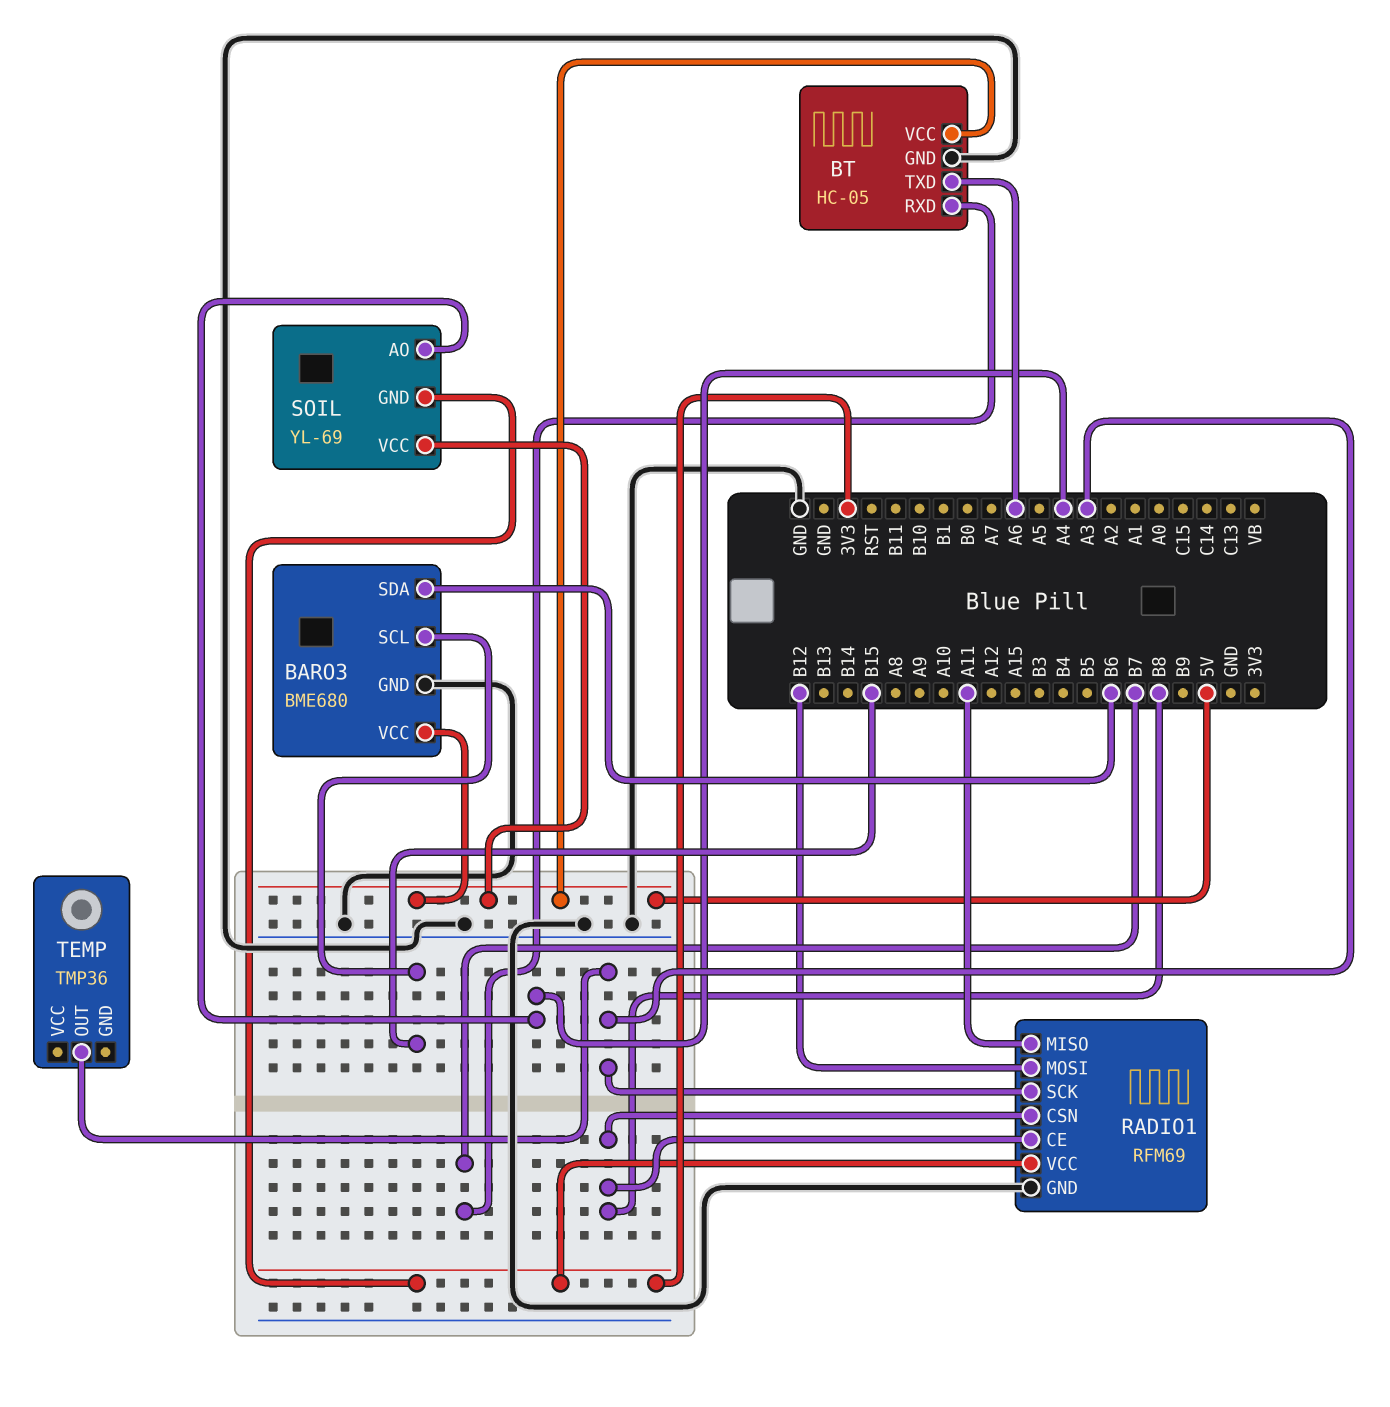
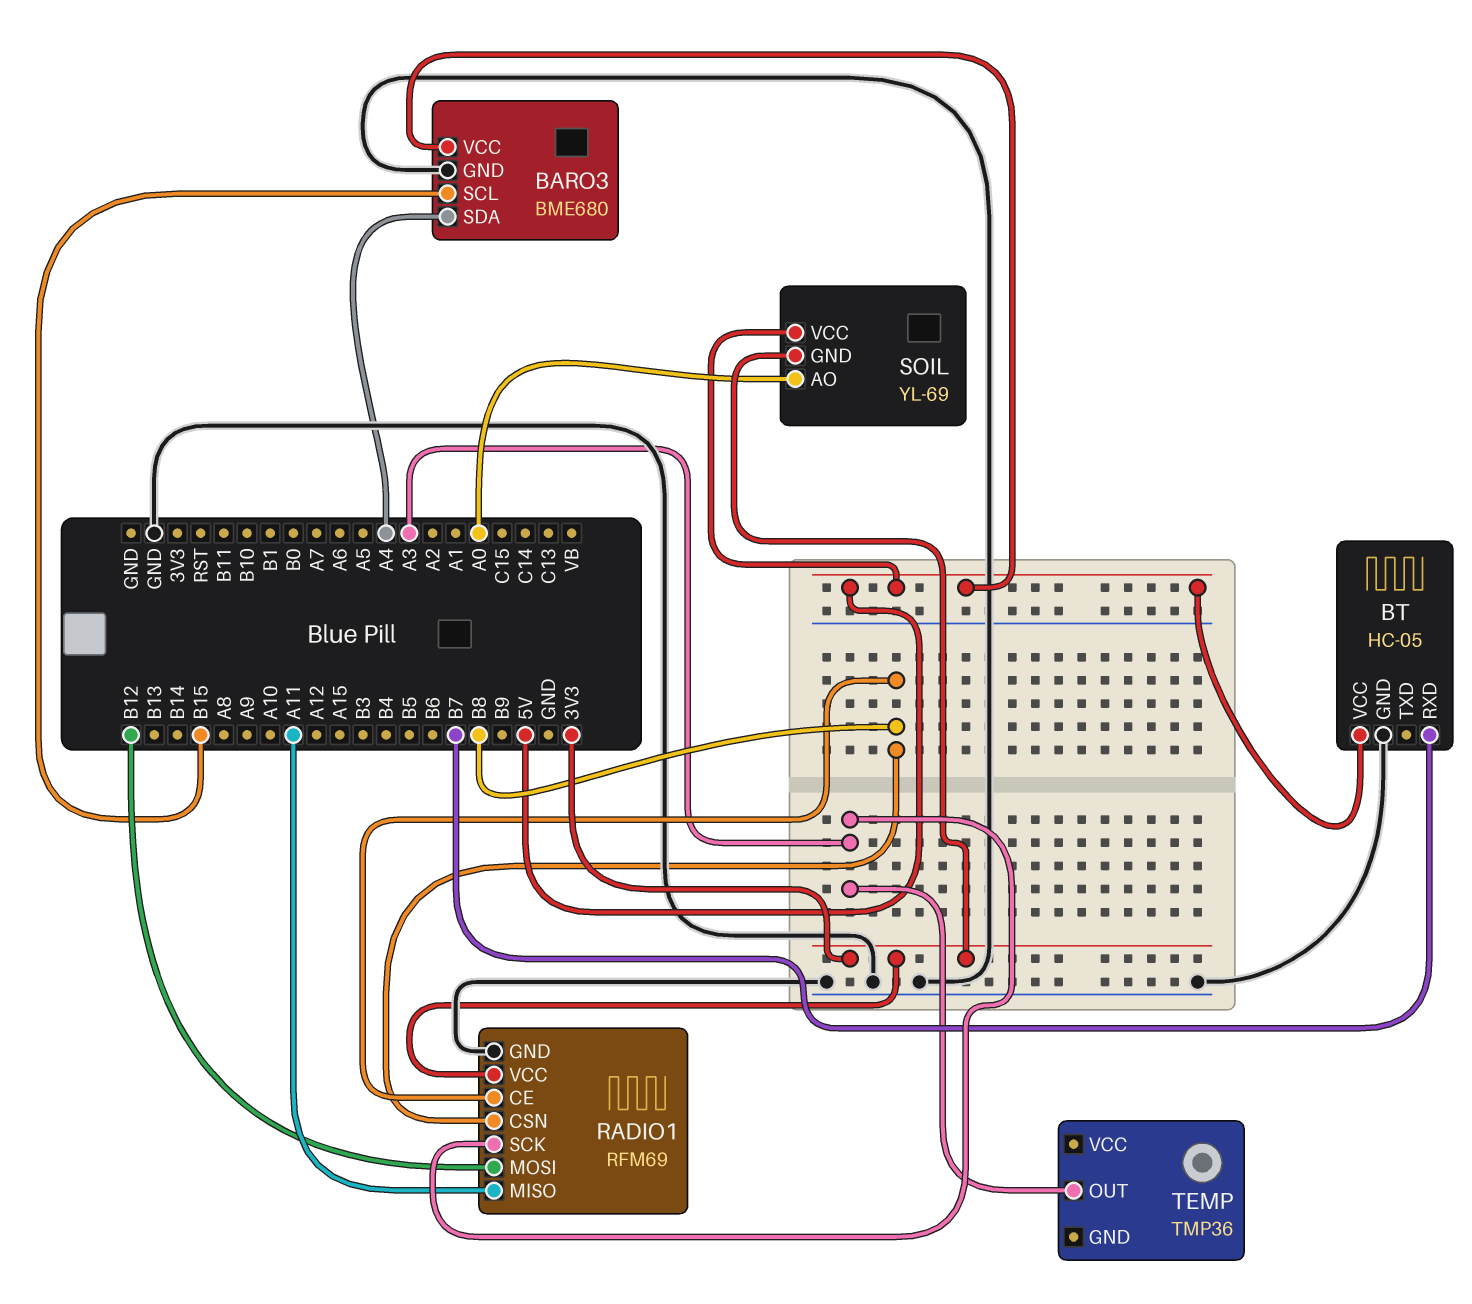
BARO3 pin SDA: B6 -> A4
BT pin TXD: A6 -> none
SOIL pin AO: A4 -> A0

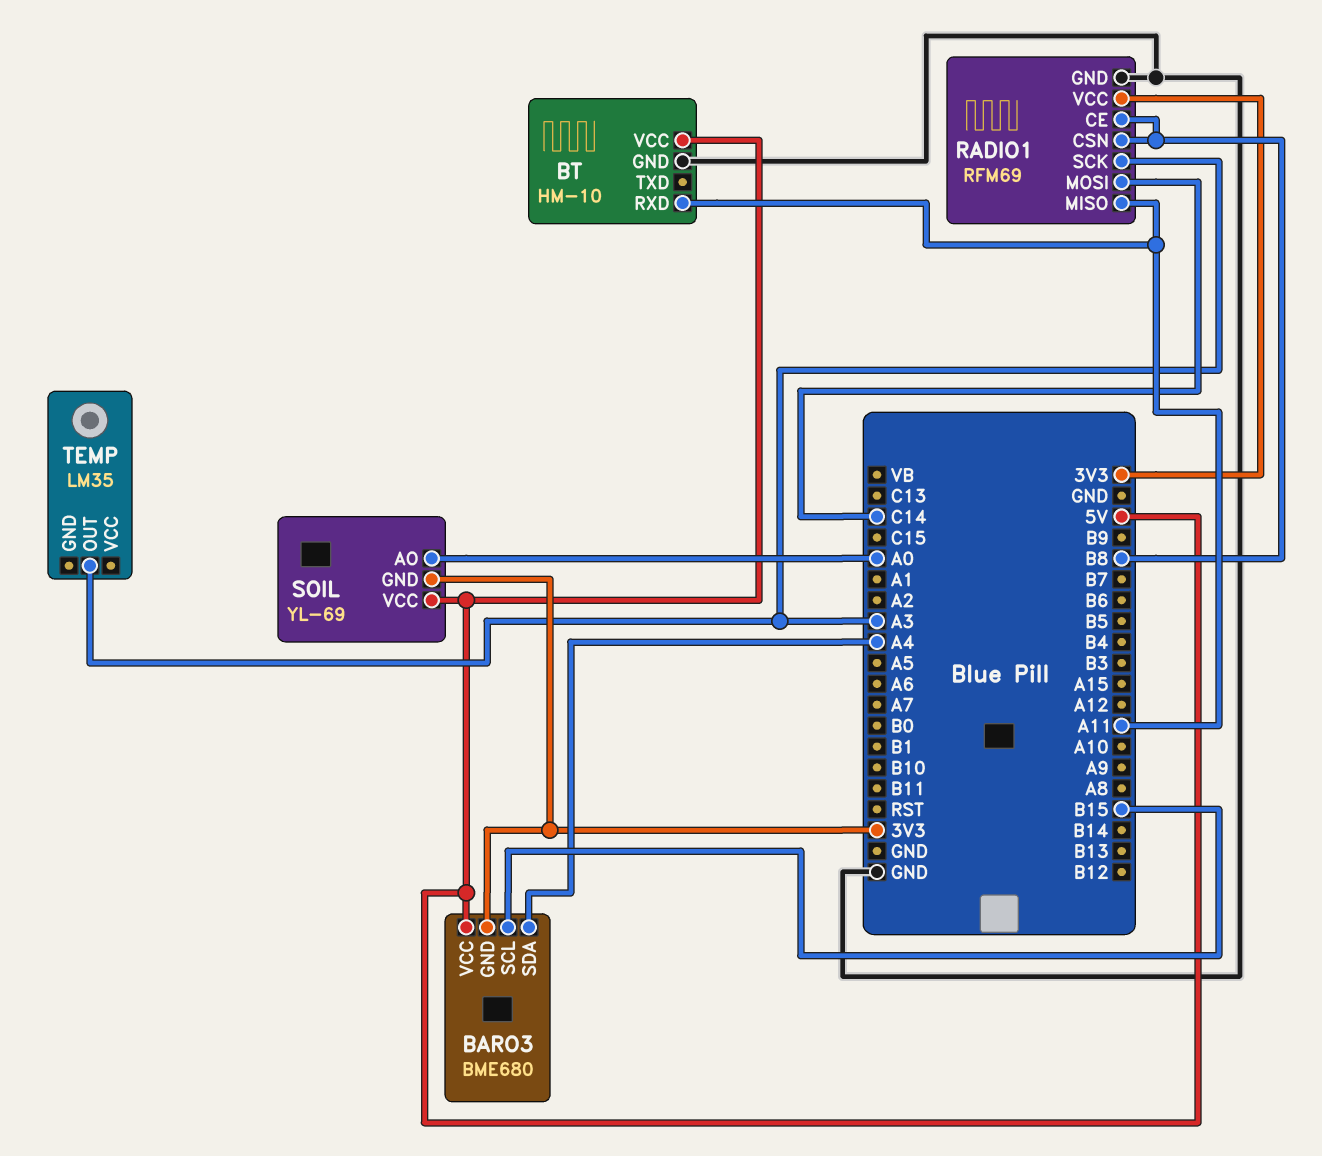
BARO3 pin GND: GND -> 3V3
BT: HC-05 -> HM-10
BT pin RXD: B7 -> A11
RADIO1 pin MOSI: B12 -> C14
TEMP: TMP36 -> LM35

